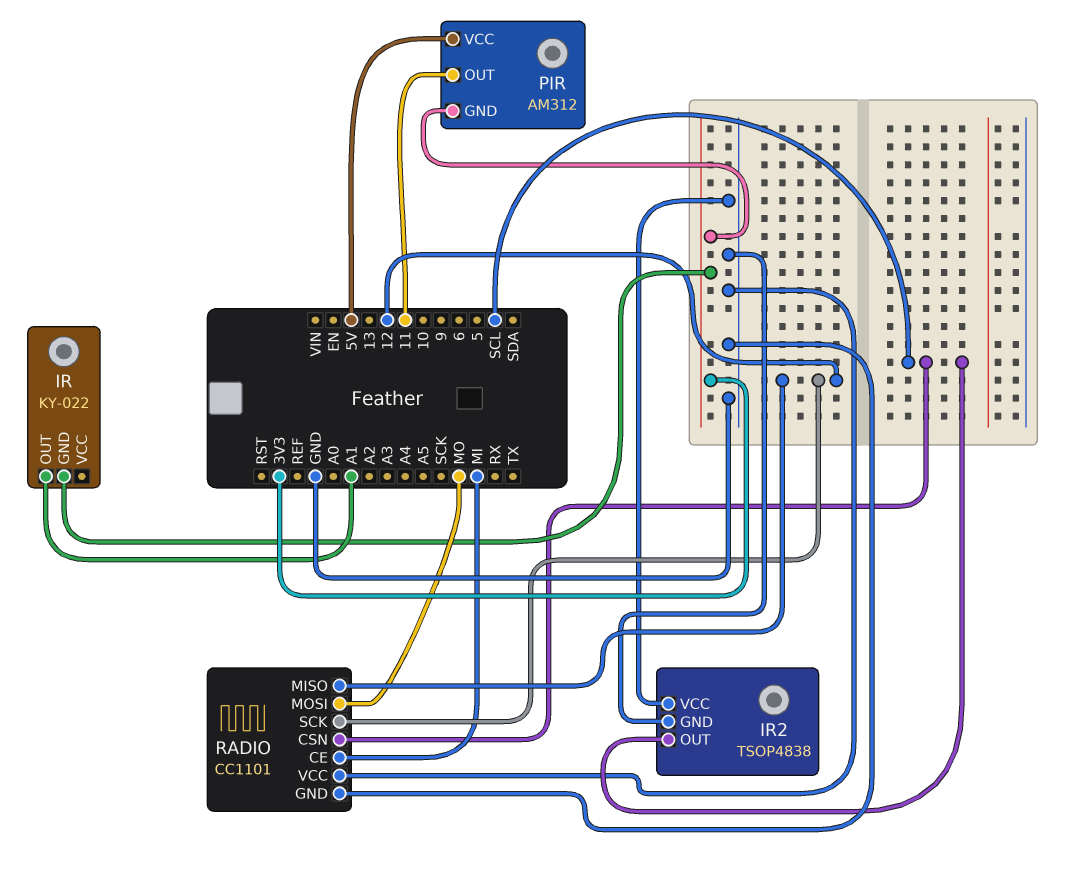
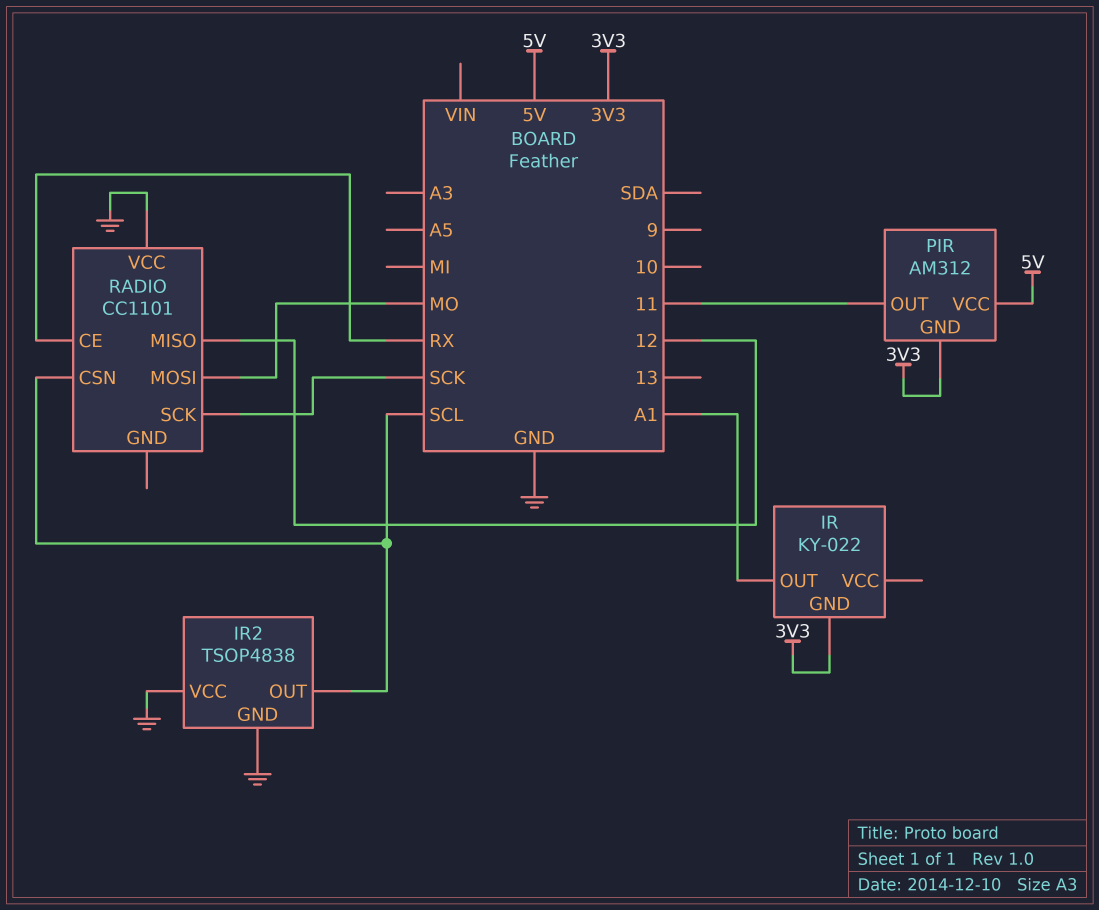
RADIO pin CE: MI -> RX
RADIO pin GND: GND -> none
RADIO pin SCK: 12 -> SCK

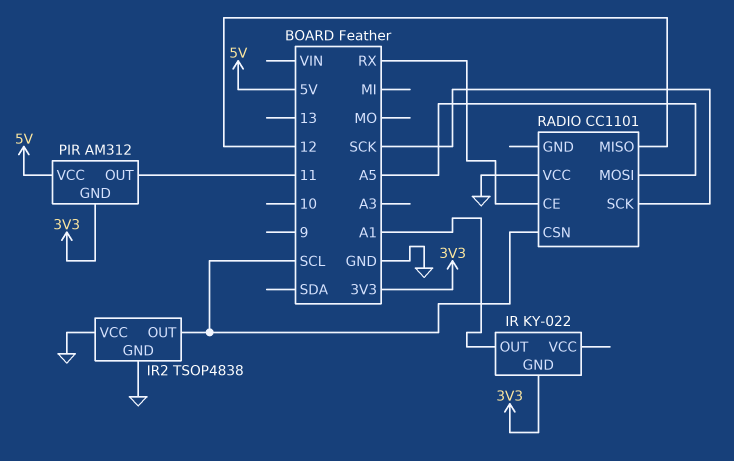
RADIO pin MOSI: MO -> A5

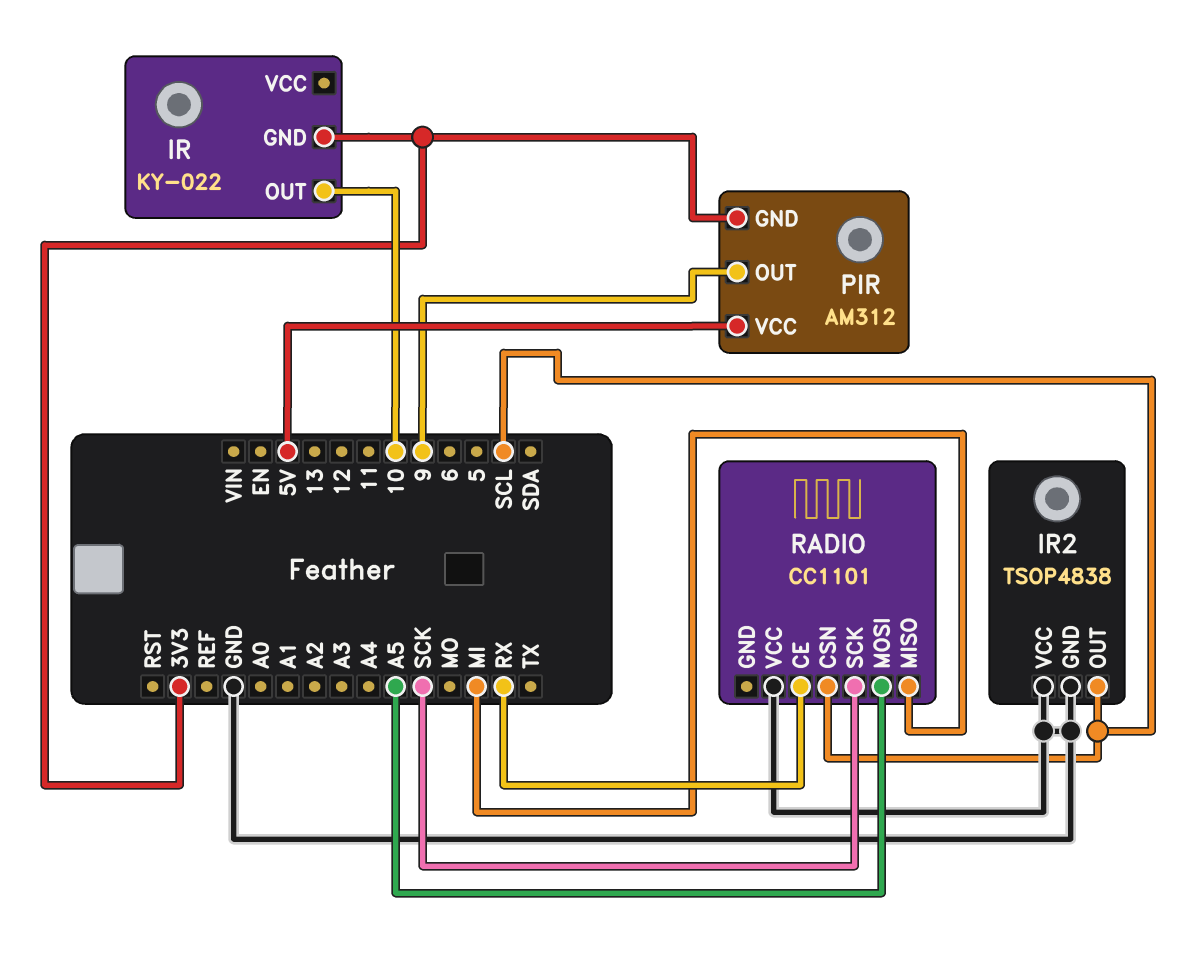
IR pin OUT: A1 -> 10
PIR pin OUT: 11 -> 9
RADIO pin MISO: 12 -> MI

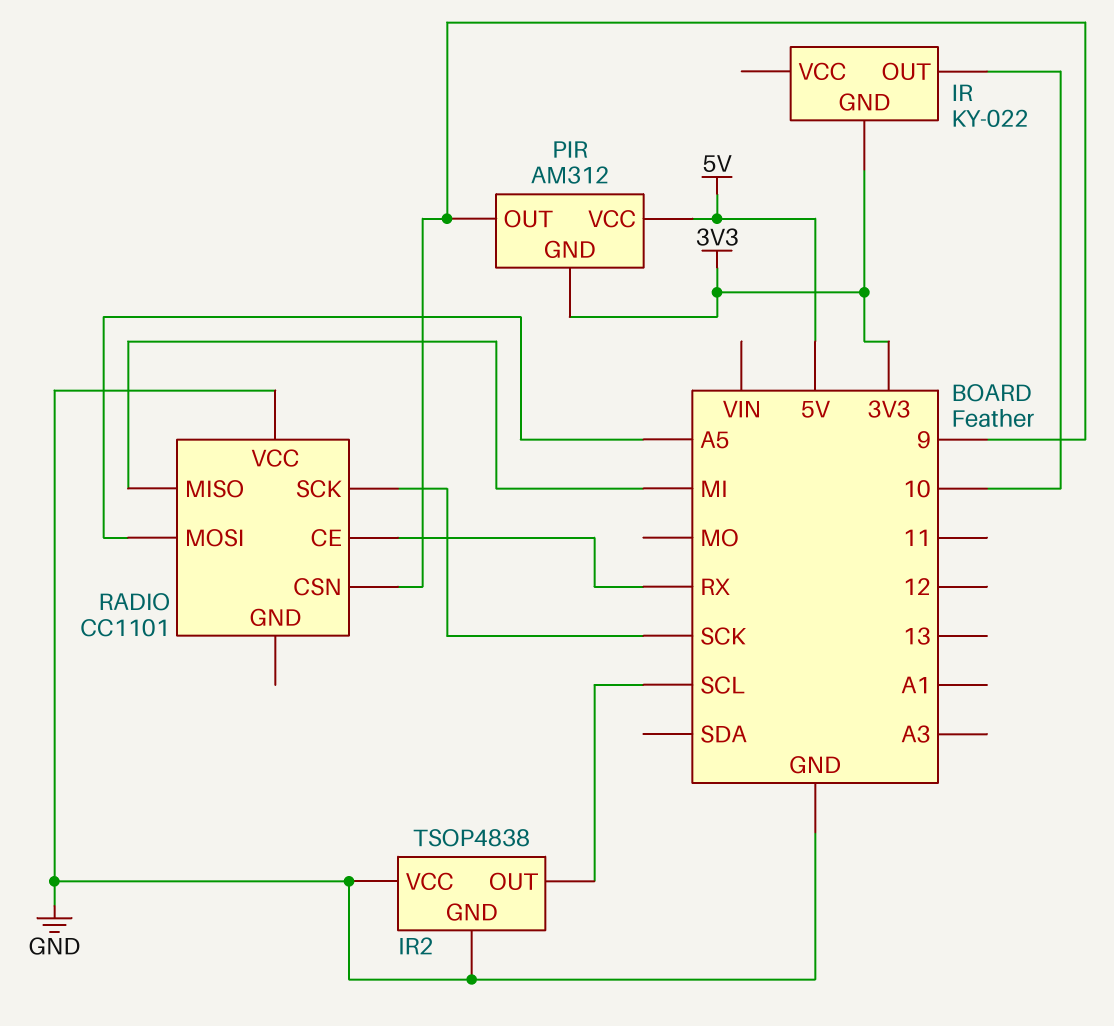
RADIO pin CSN: SCL -> 9

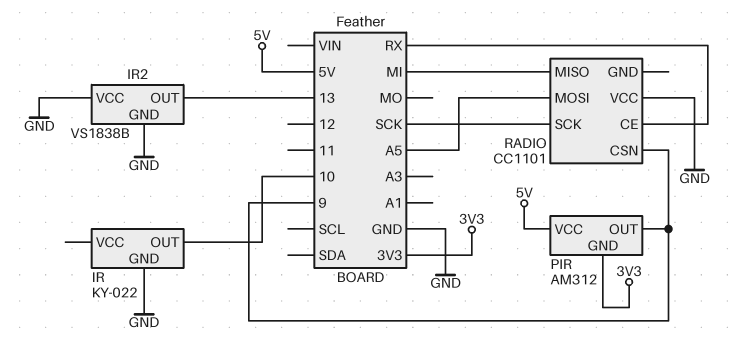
IR pin GND: 3V3 -> GND
IR2: TSOP4838 -> VS1838B
IR2 pin OUT: SCL -> 13

